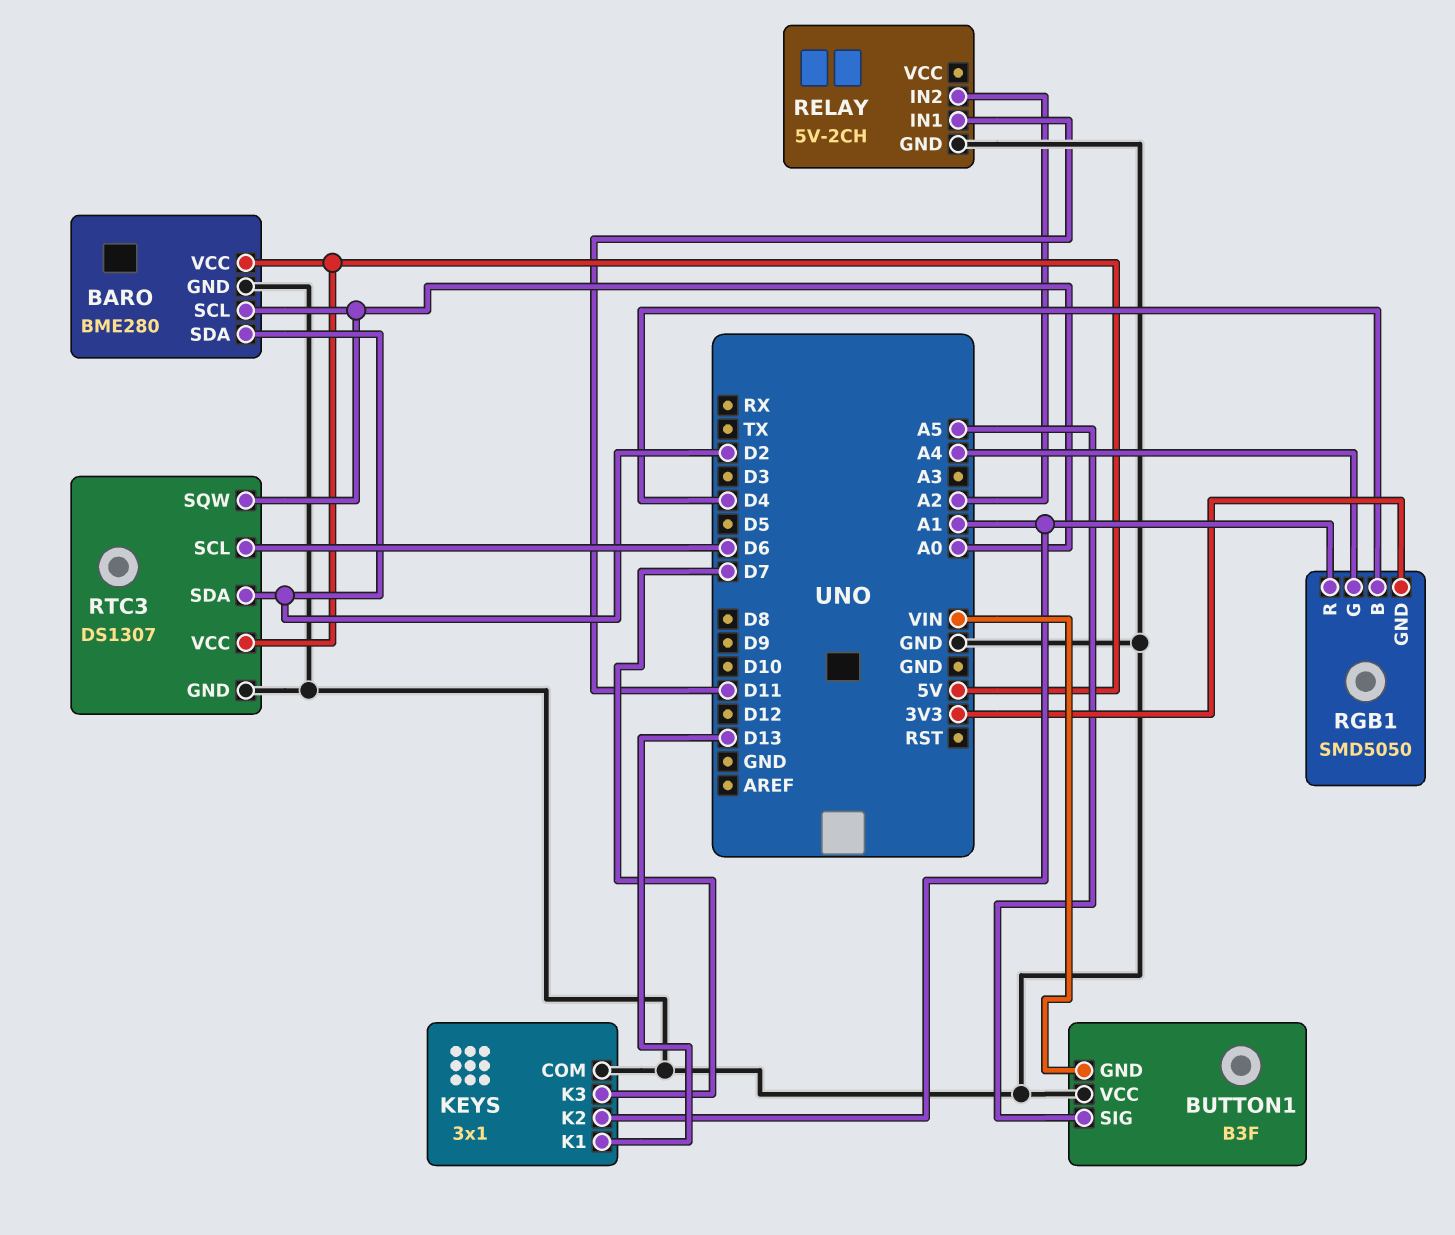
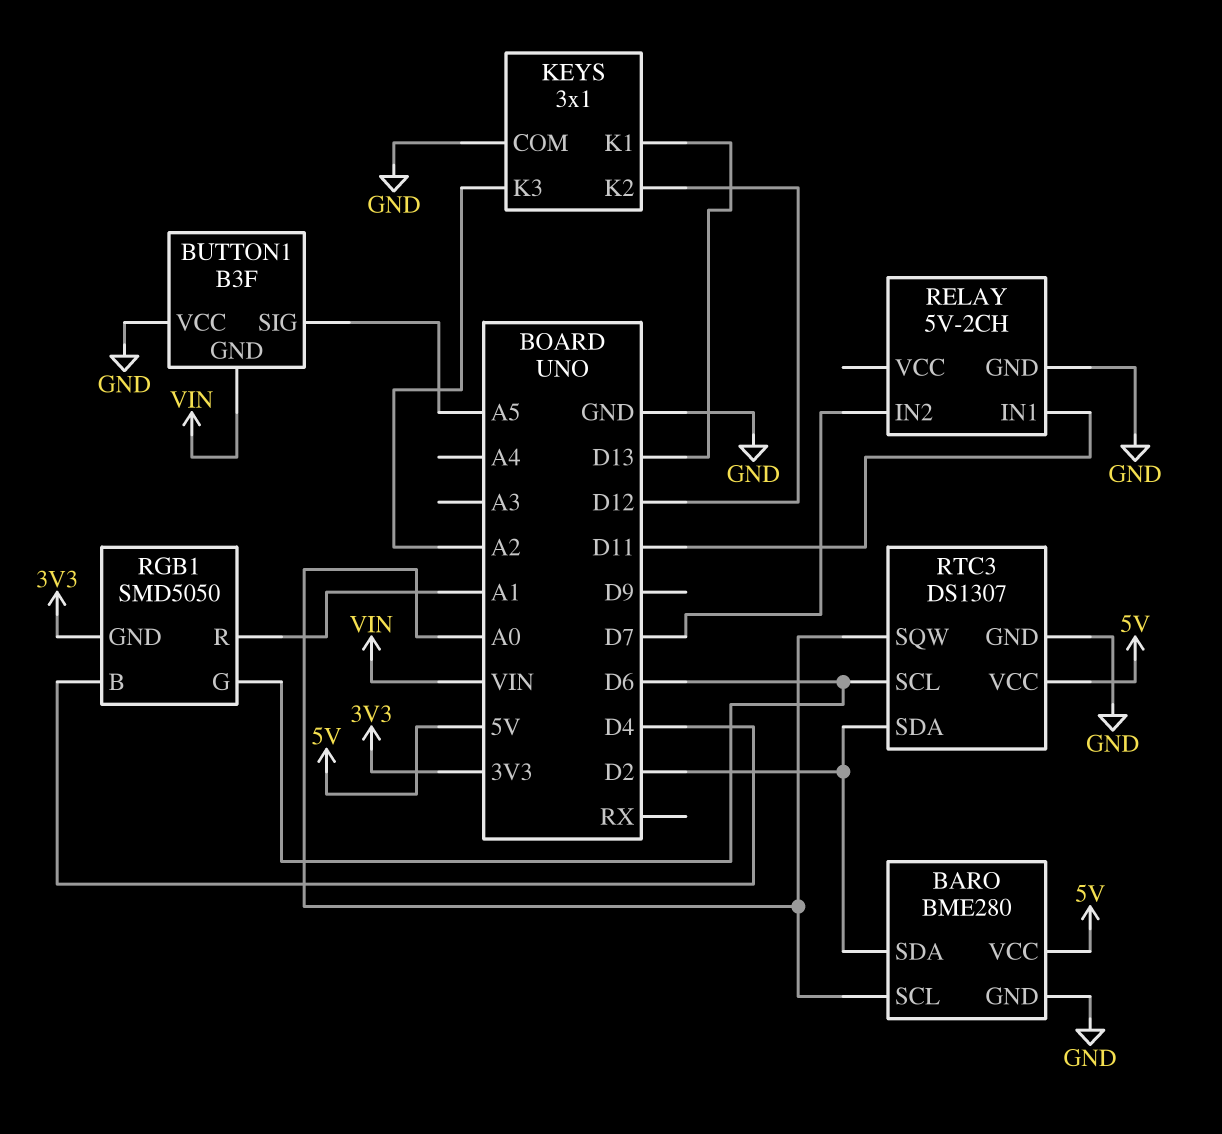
KEYS pin K2: A1 -> D12
KEYS pin K3: D7 -> A2
RELAY pin IN2: A2 -> D7
RGB1 pin G: A4 -> D6

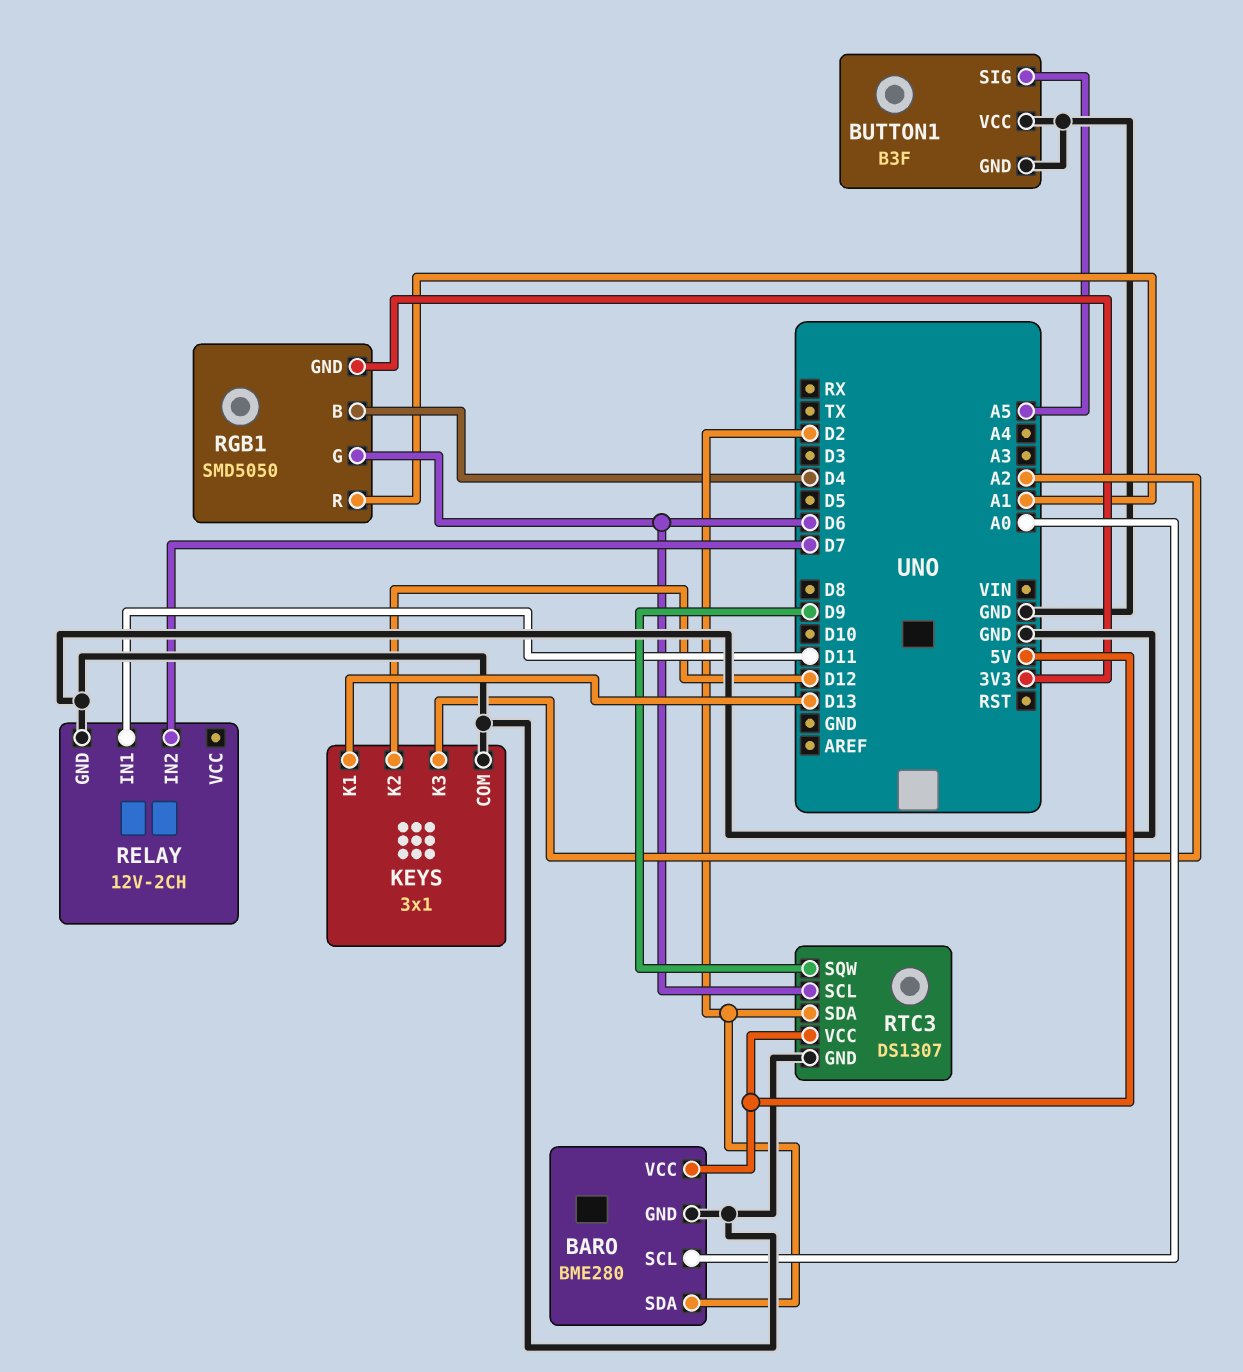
BUTTON1 pin GND: VIN -> GND
RELAY: 5V-2CH -> 12V-2CH
RTC3 pin SQW: A0 -> D9

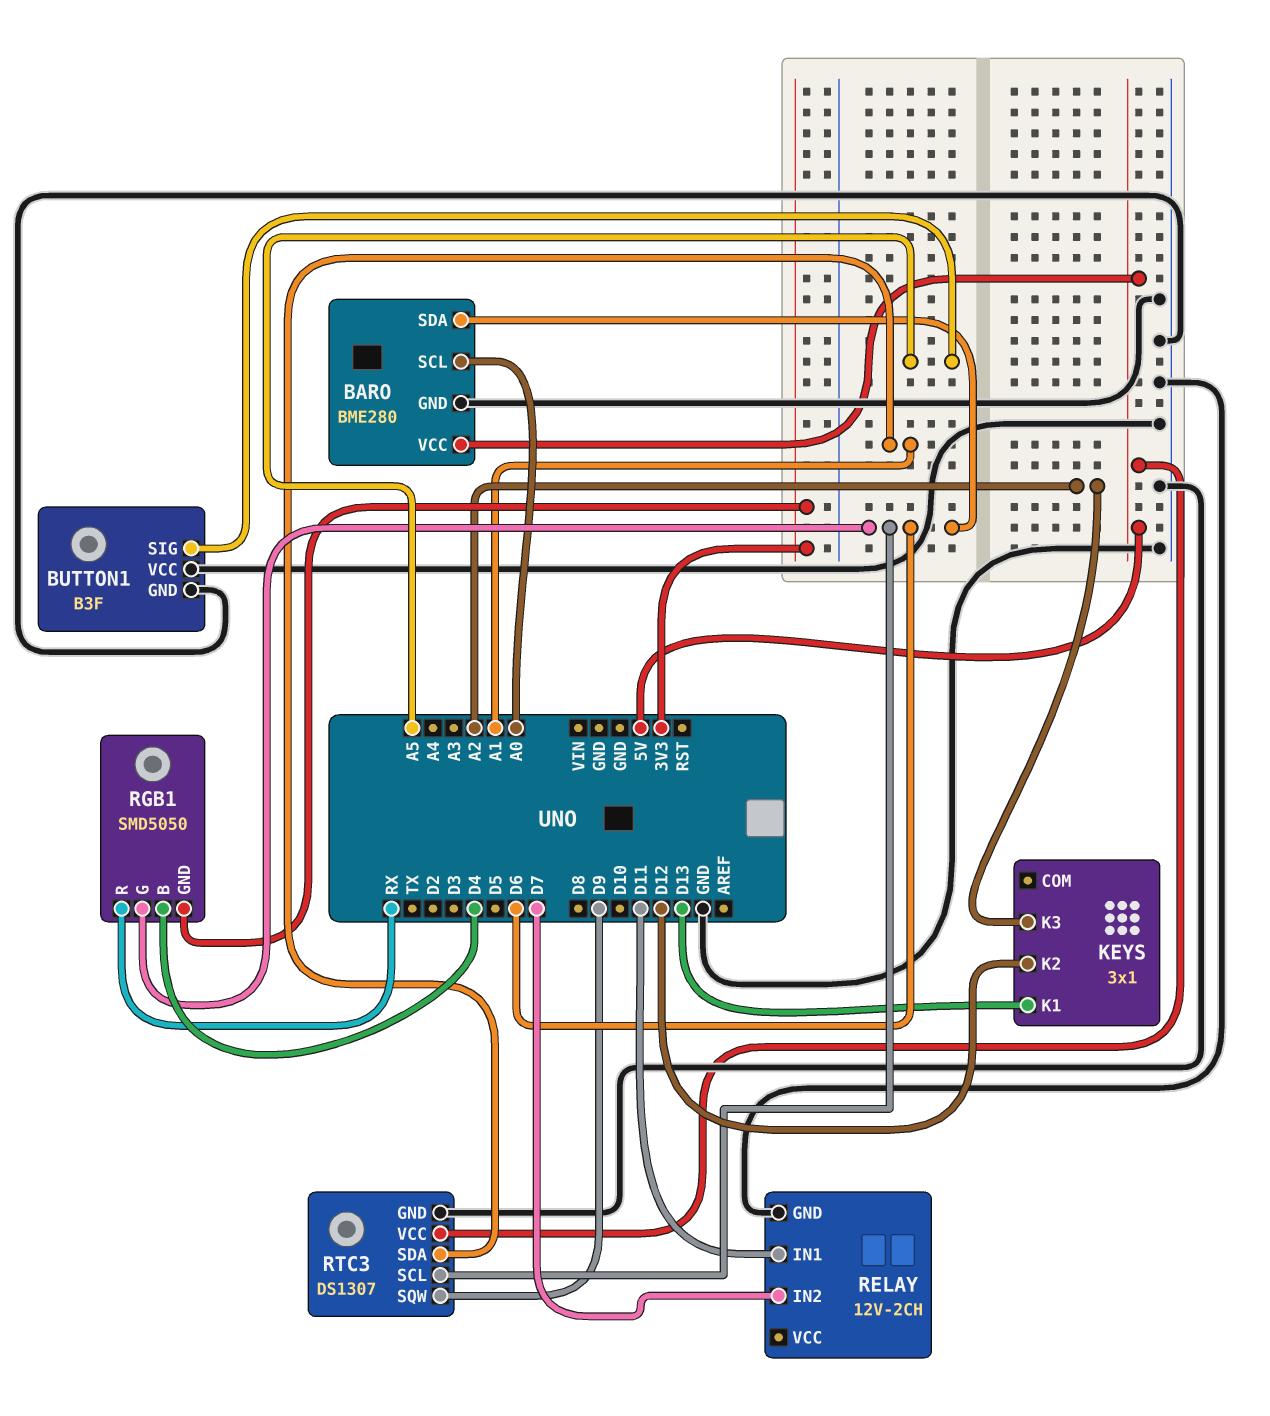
BARO pin SDA: D2 -> D6
KEYS pin COM: GND -> none
RGB1 pin R: A1 -> RX
RTC3 pin SDA: D2 -> A1

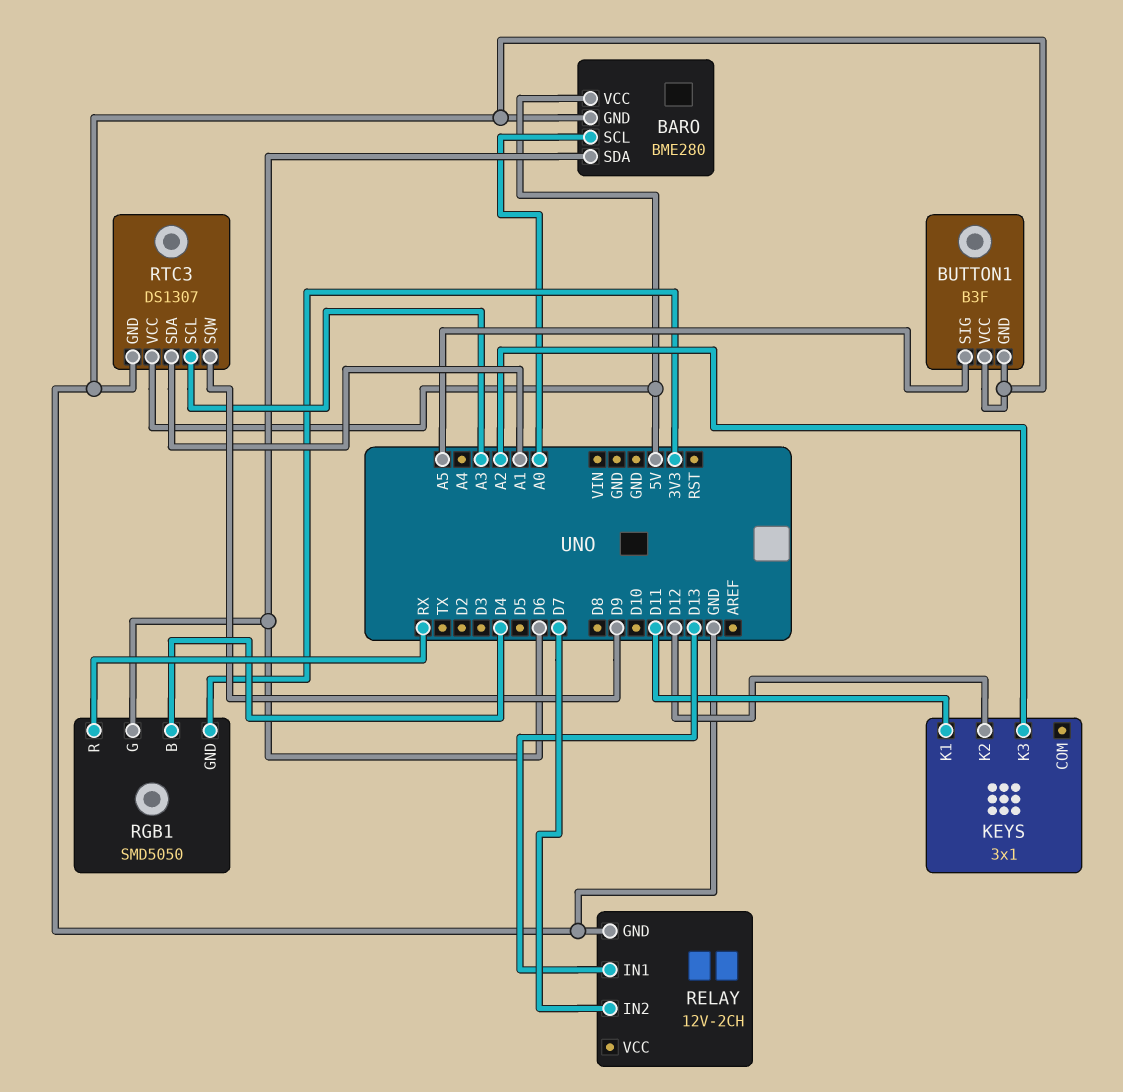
KEYS pin K1: D13 -> D11
RELAY pin IN1: D11 -> D13
RTC3 pin SCL: D6 -> A3

